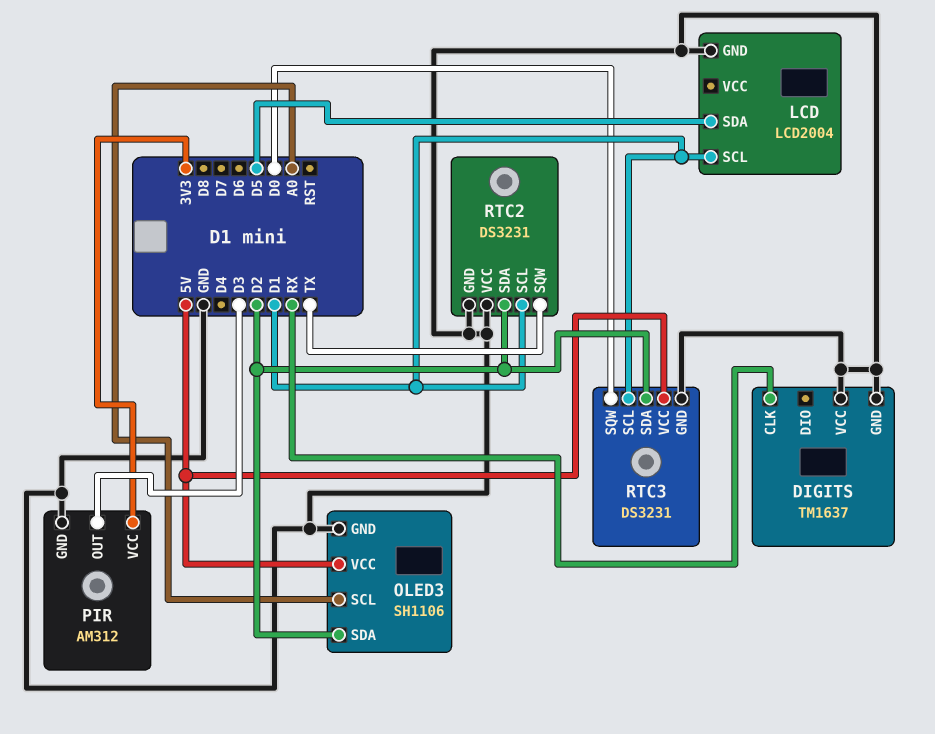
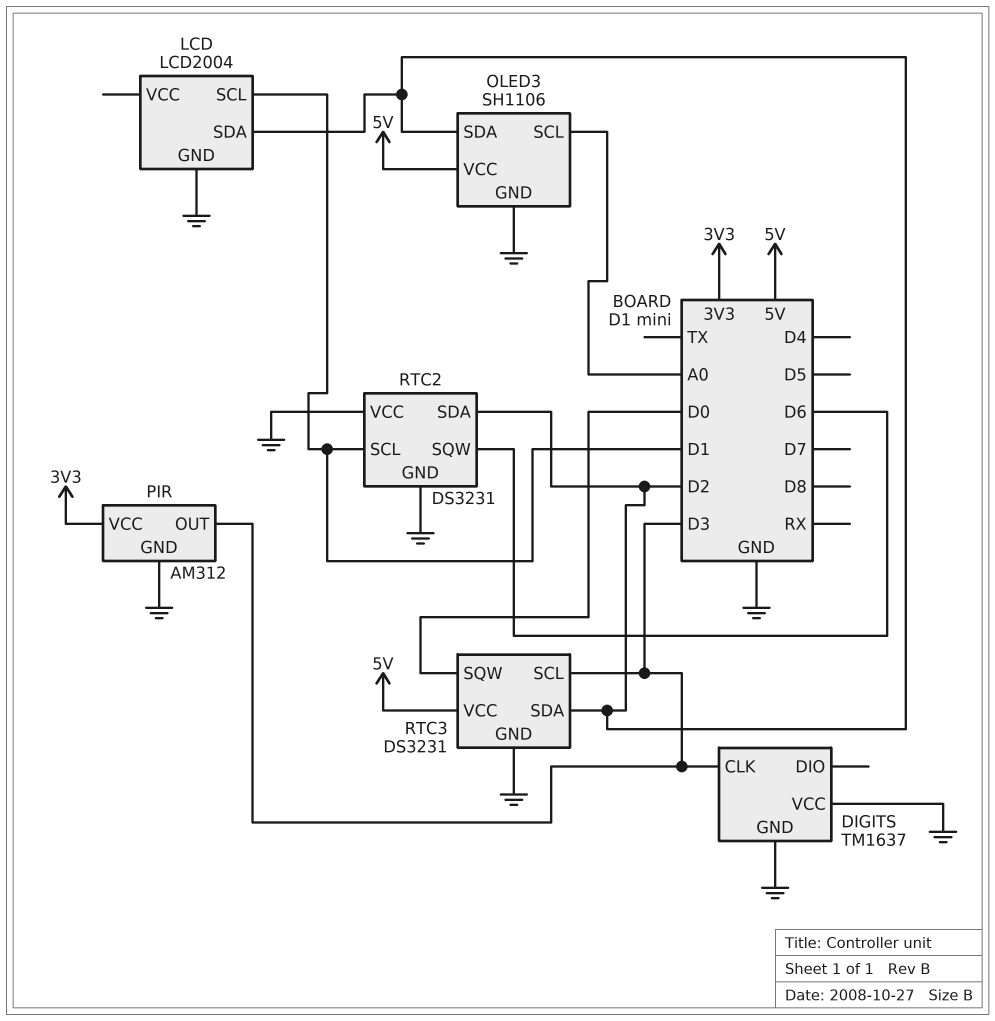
DIGITS pin CLK: RX -> D3
LCD pin SDA: D5 -> D2
RTC2 pin SQW: TX -> D6
RTC3 pin SCL: D1 -> D3

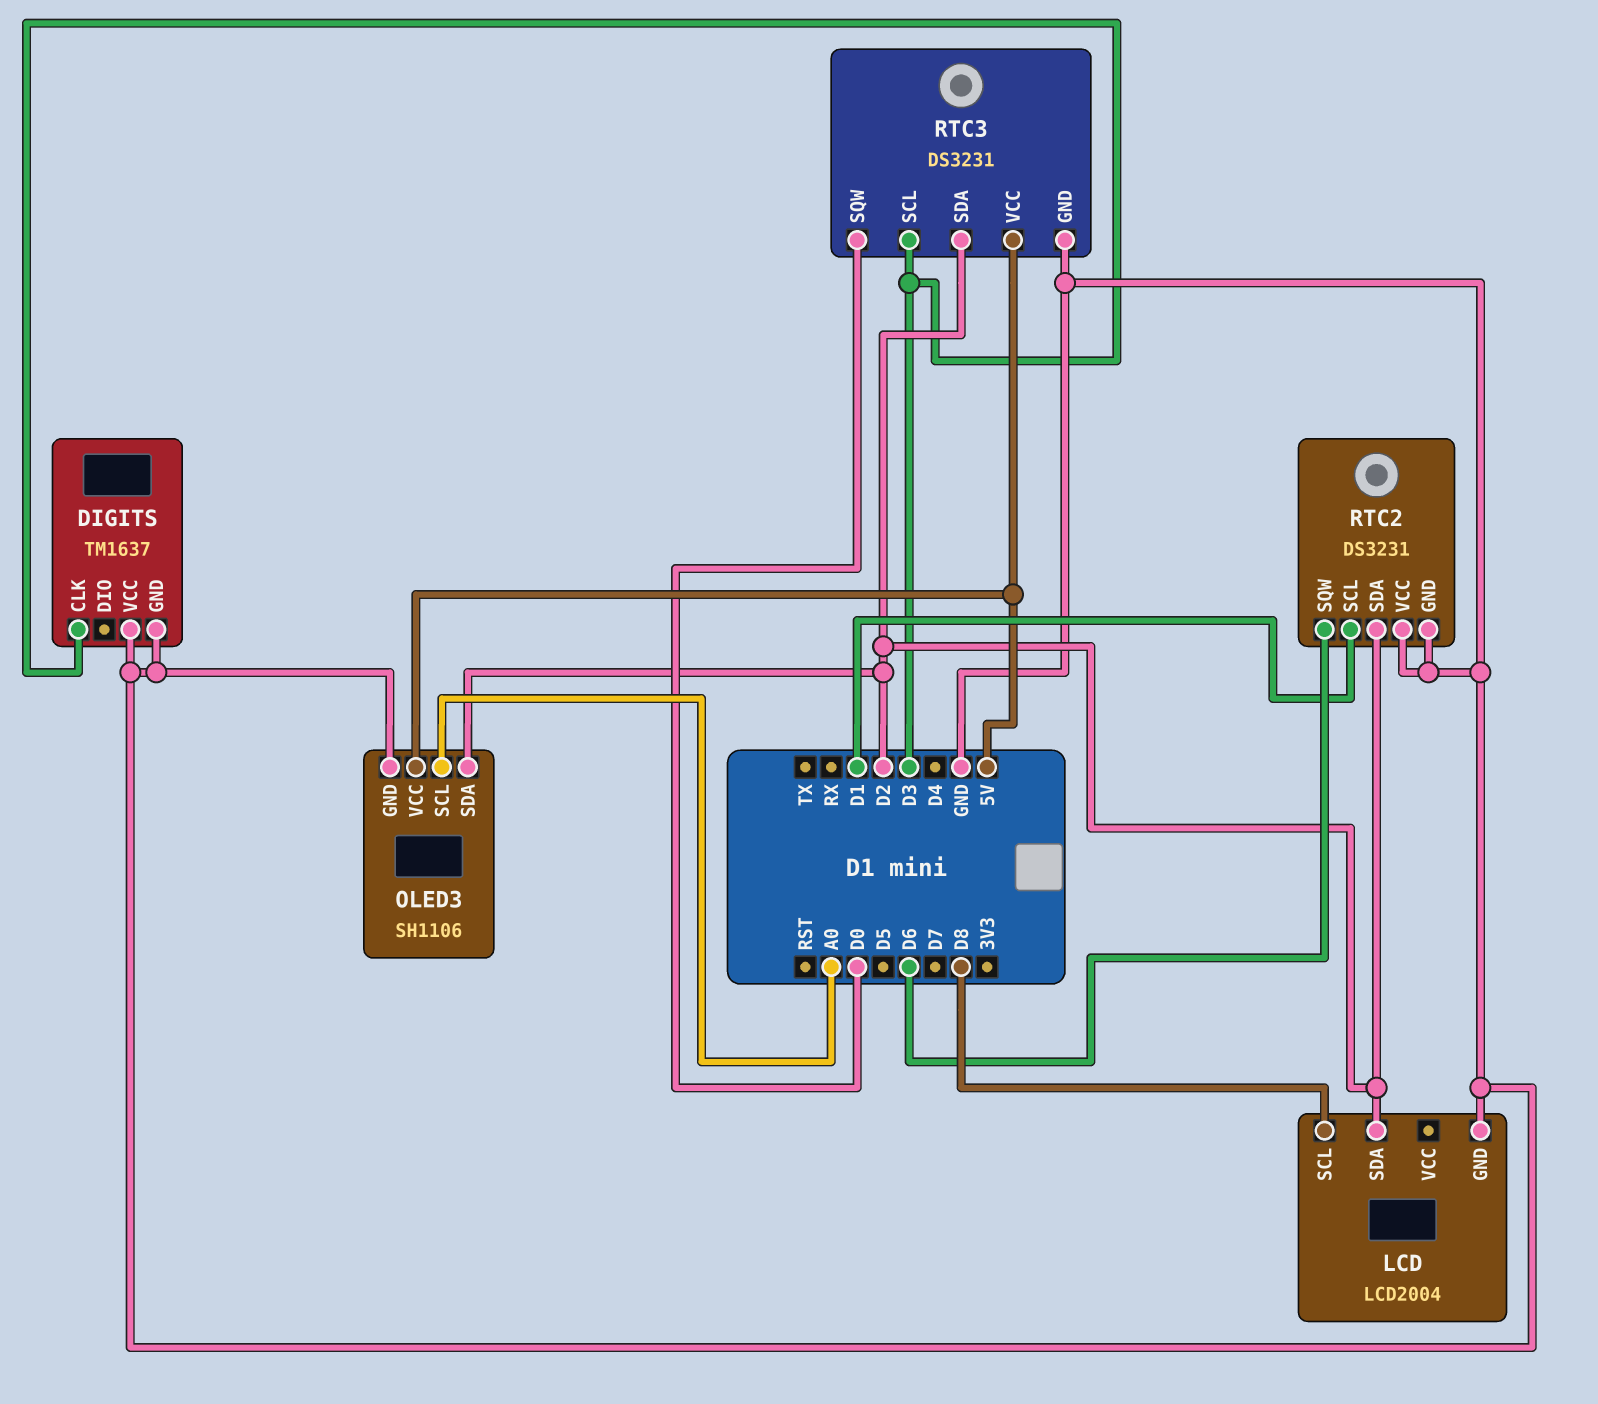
LCD pin SCL: D1 -> D8
PIR: AM312 -> none
PIR pin GND: GND -> none
PIR pin OUT: D3 -> none
PIR pin VCC: 3V3 -> none

